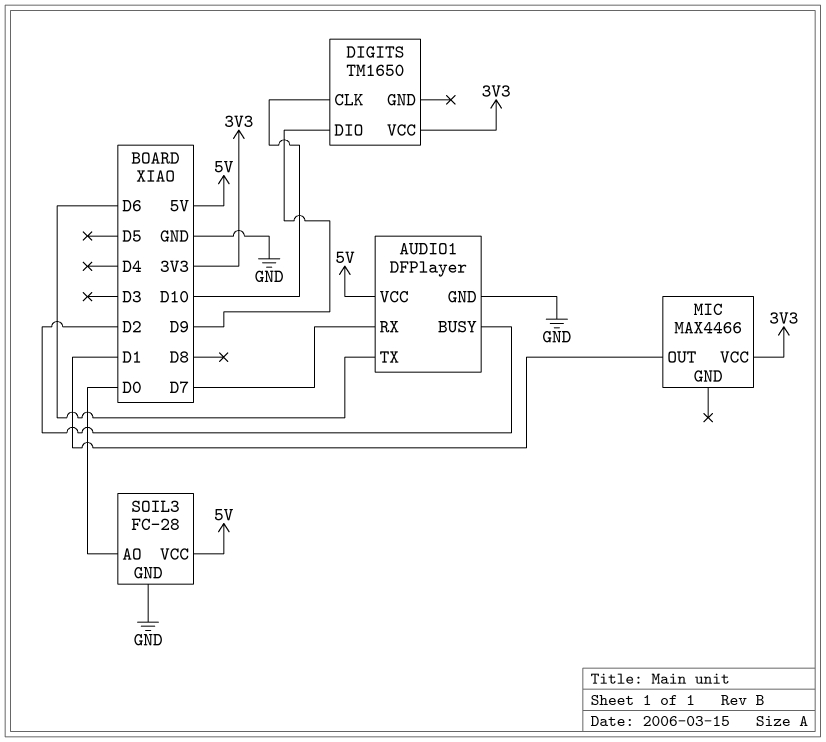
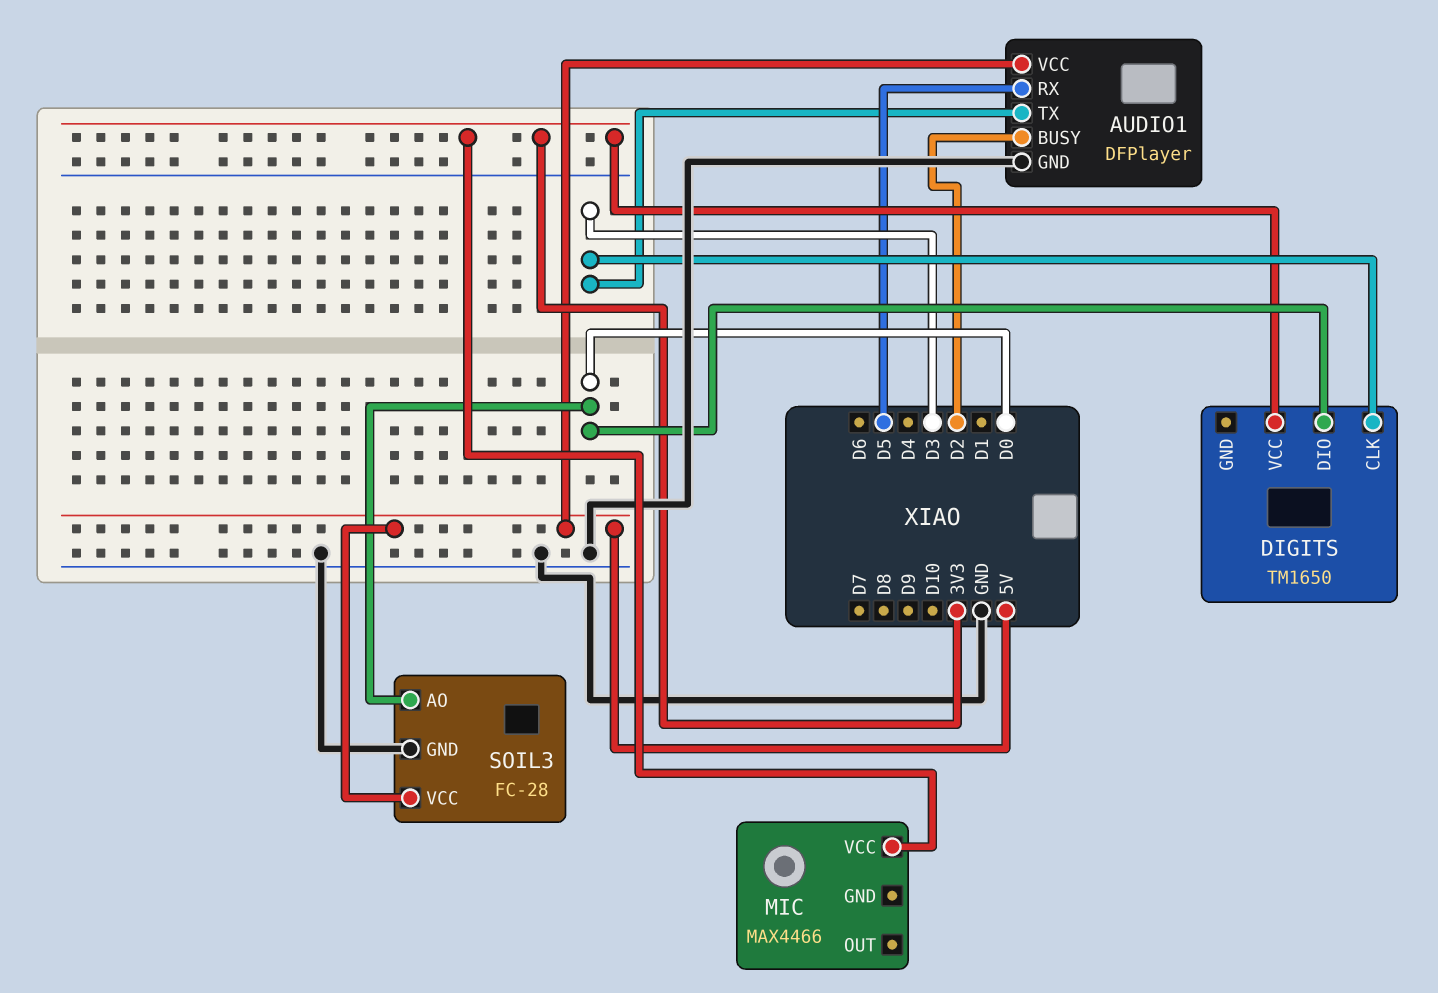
AUDIO1 pin RX: D7 -> D5
AUDIO1 pin TX: D6 -> D3
DIGITS pin CLK: D10 -> D3
DIGITS pin DIO: D9 -> D0
MIC pin OUT: D1 -> none

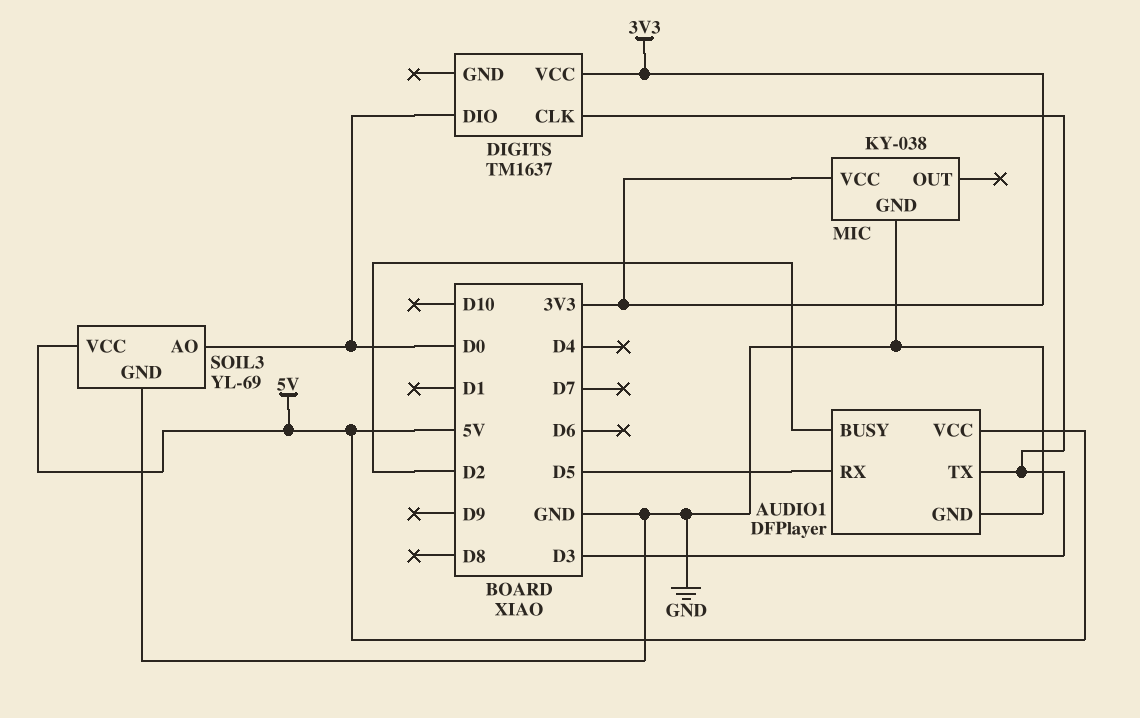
DIGITS: TM1650 -> TM1637
MIC: MAX4466 -> KY-038
MIC pin GND: none -> GND
SOIL3: FC-28 -> YL-69

